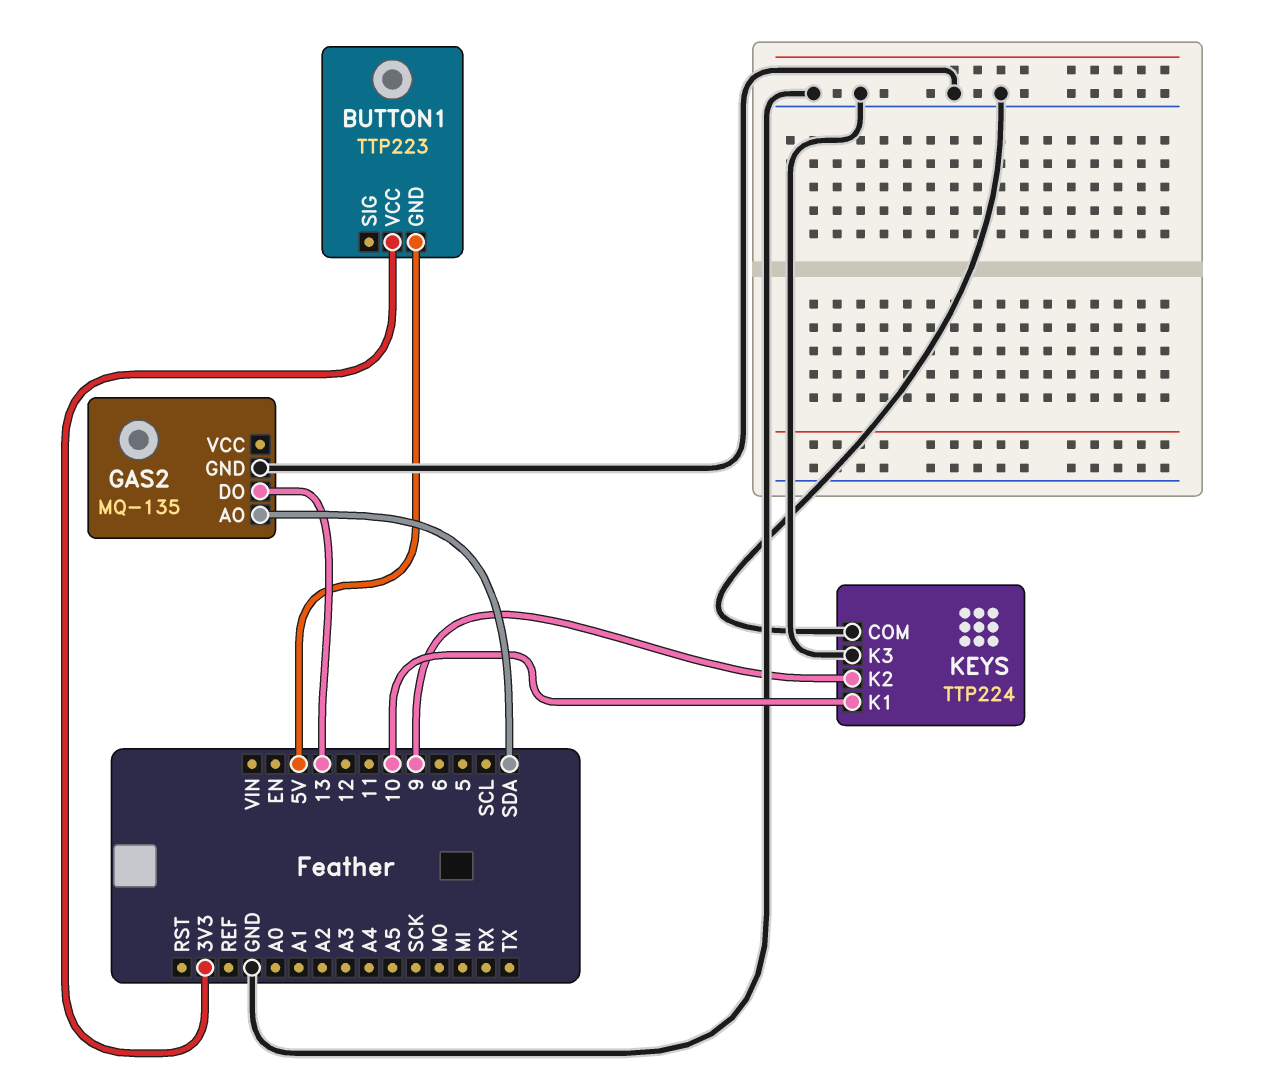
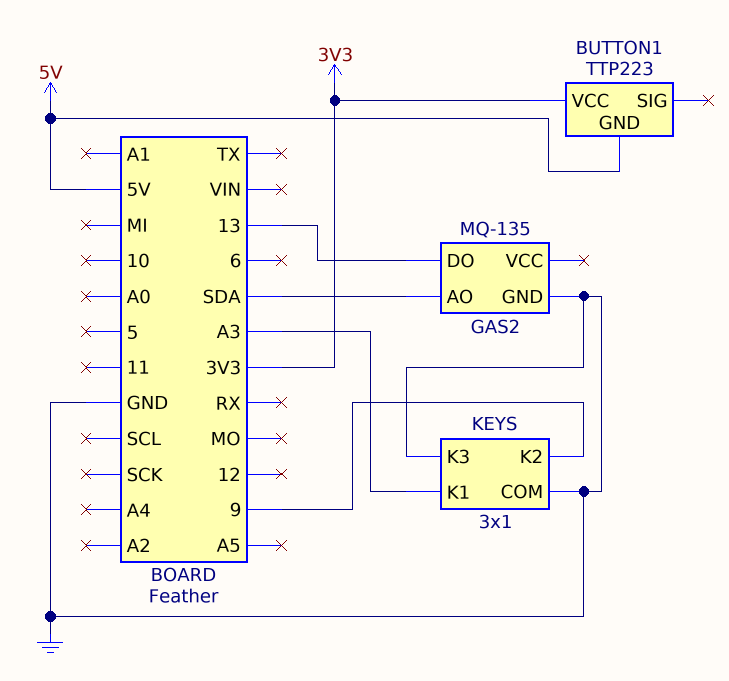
KEYS: TTP224 -> 3x1
KEYS pin K1: 10 -> A3

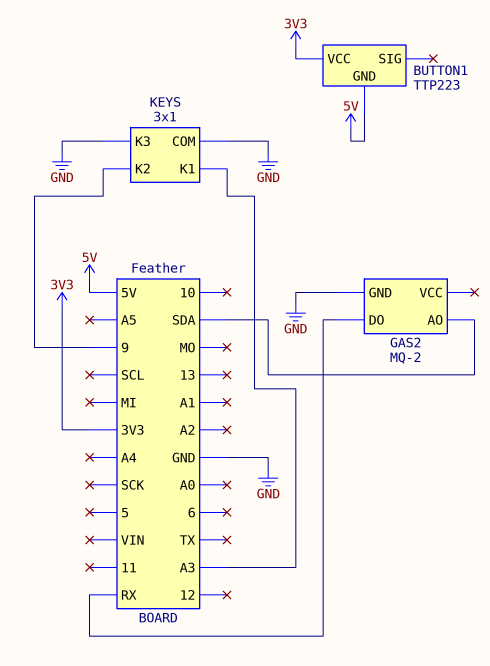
GAS2: MQ-135 -> MQ-2
GAS2 pin DO: 13 -> RX

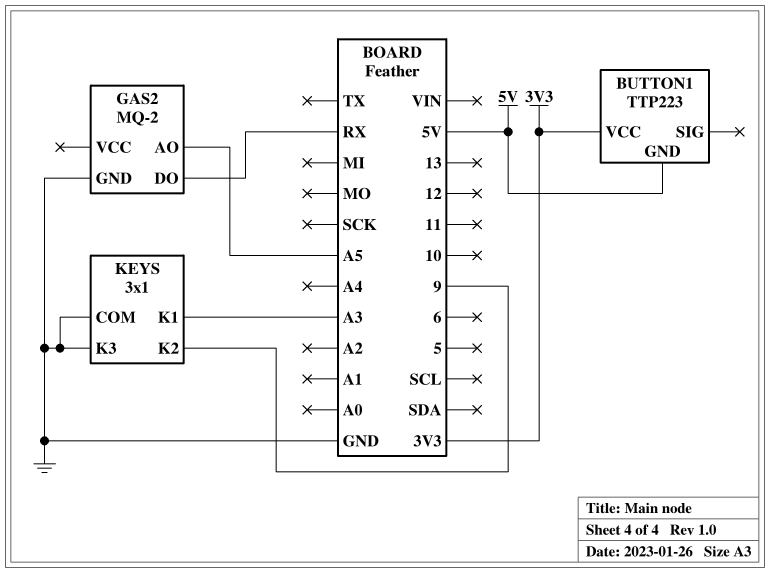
GAS2 pin AO: SDA -> A5

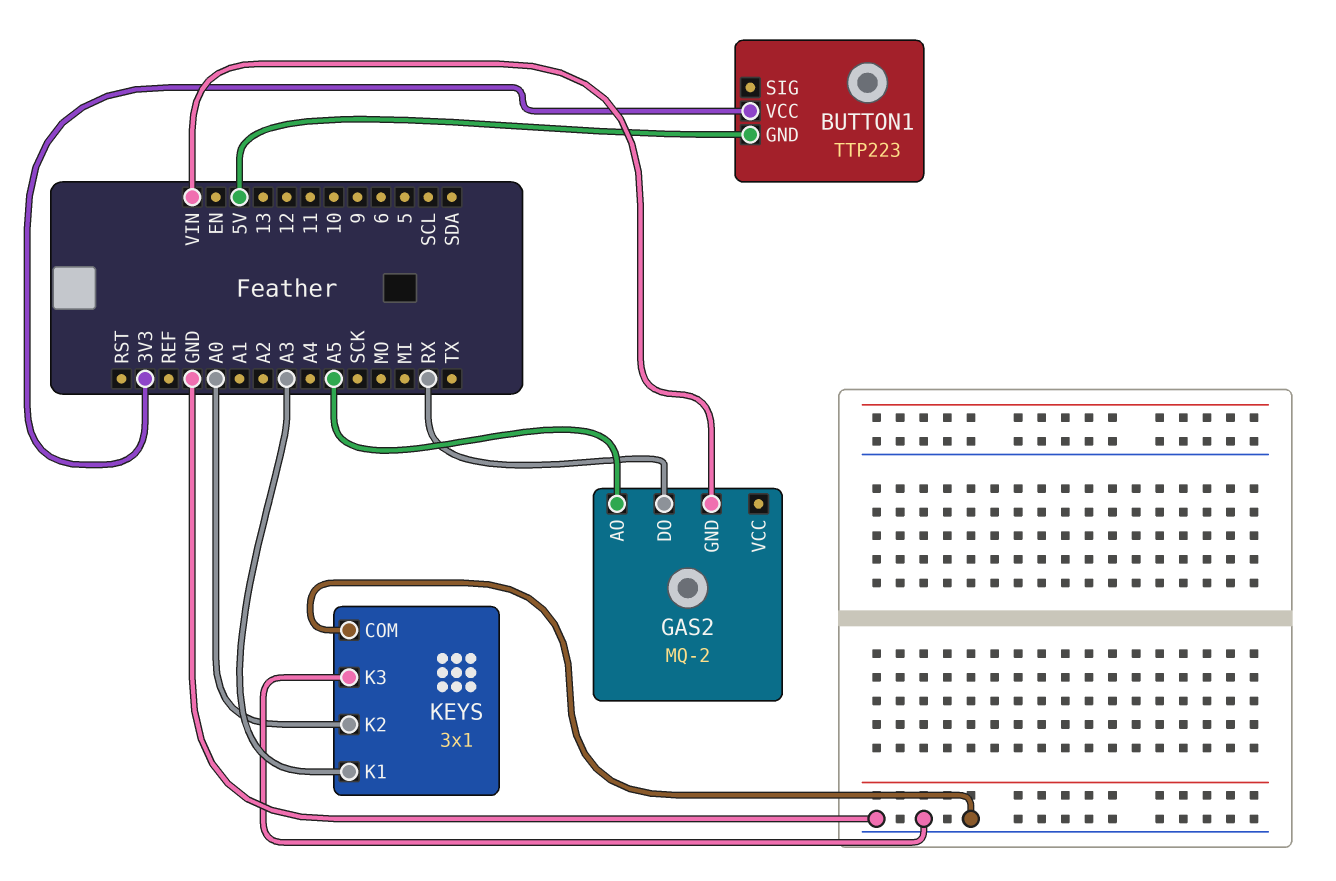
GAS2 pin GND: GND -> VIN
KEYS pin K2: 9 -> A0

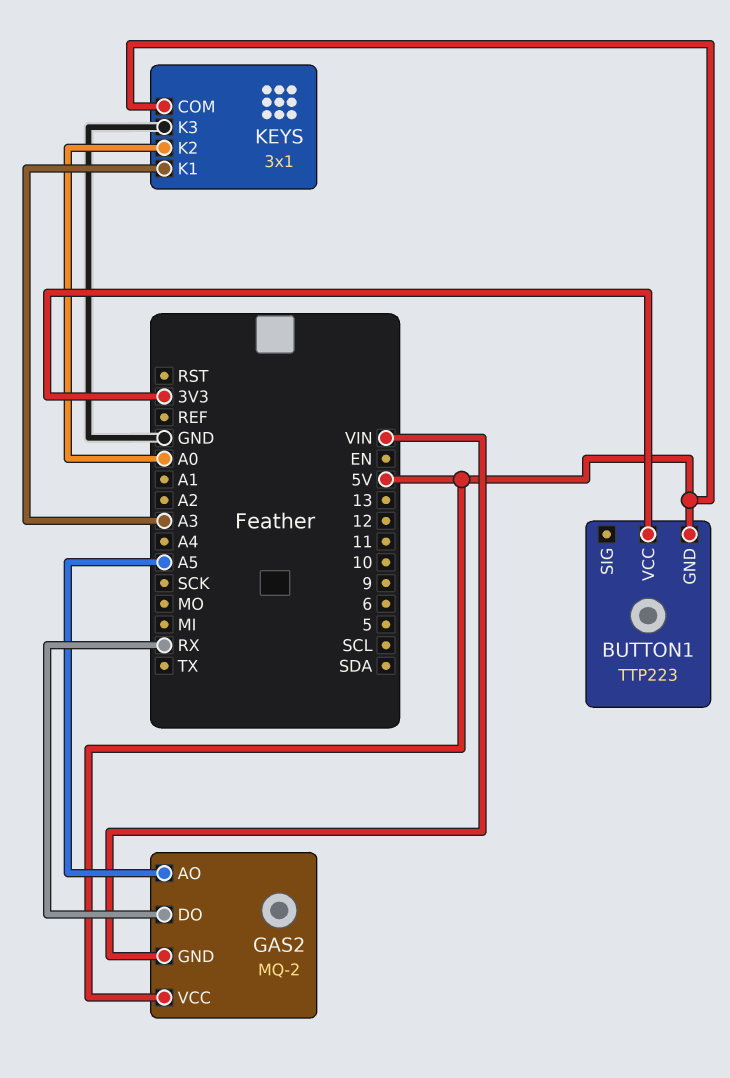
GAS2 pin VCC: none -> 5V
KEYS pin COM: GND -> 5V

